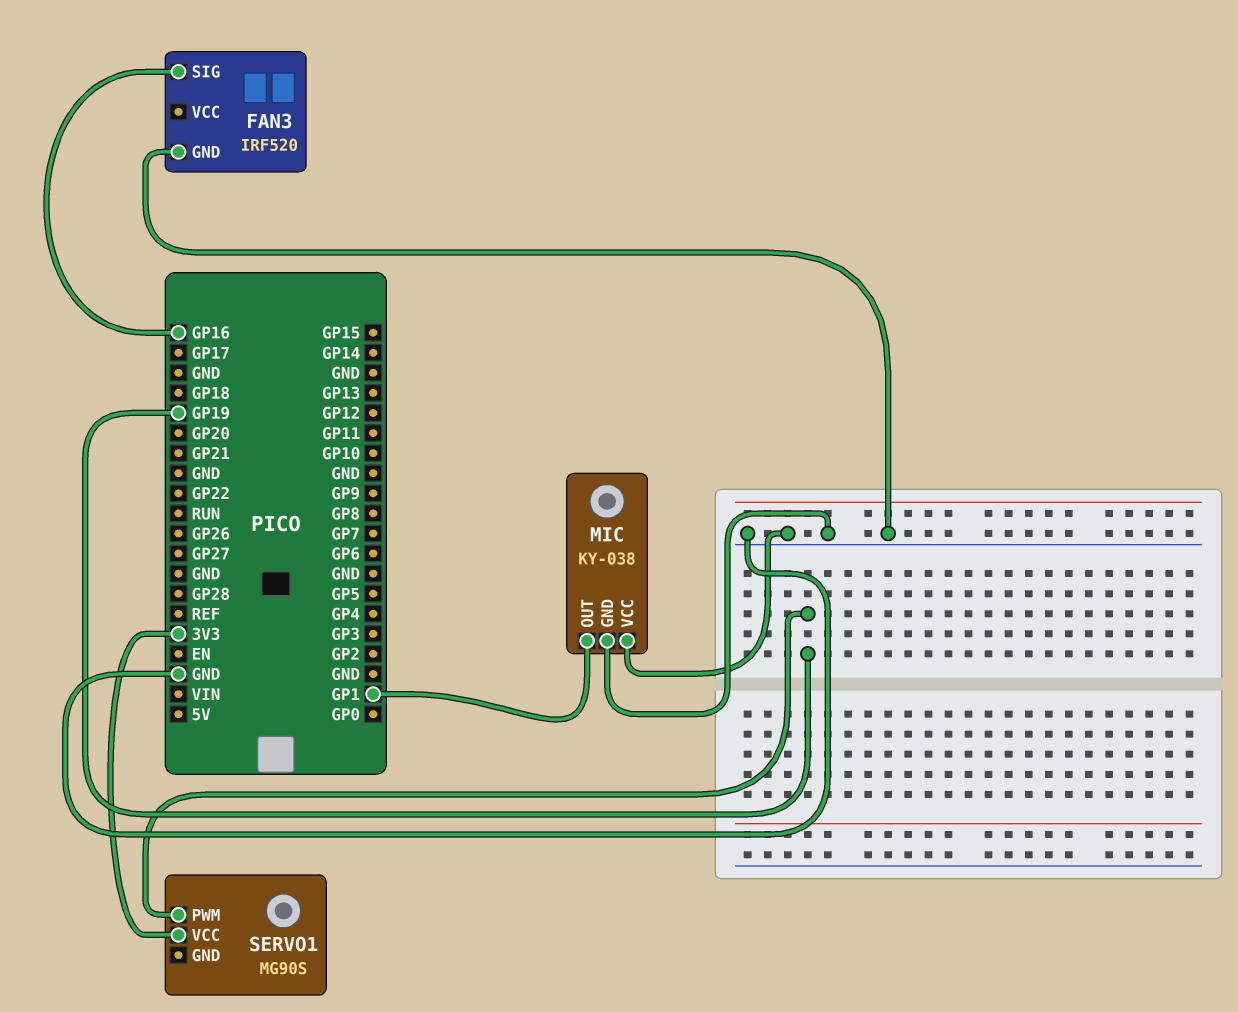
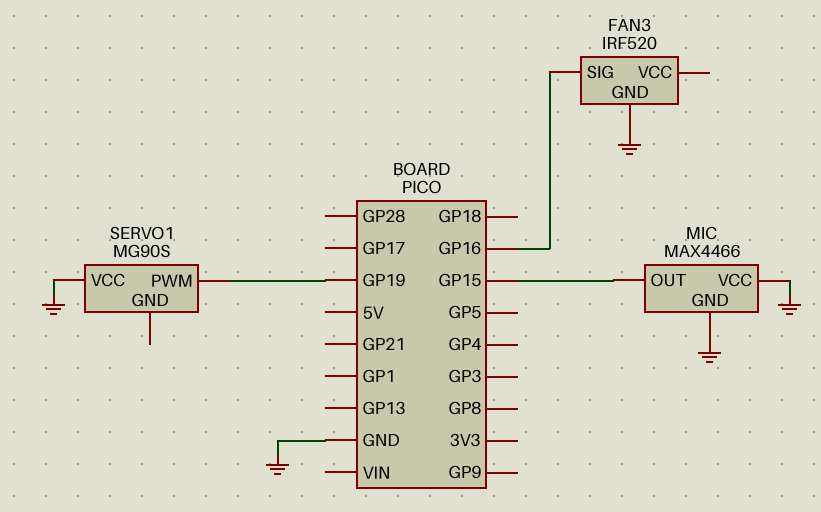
MIC: KY-038 -> MAX4466
MIC pin OUT: GP1 -> GP15
SERVO1 pin VCC: 3V3 -> GND

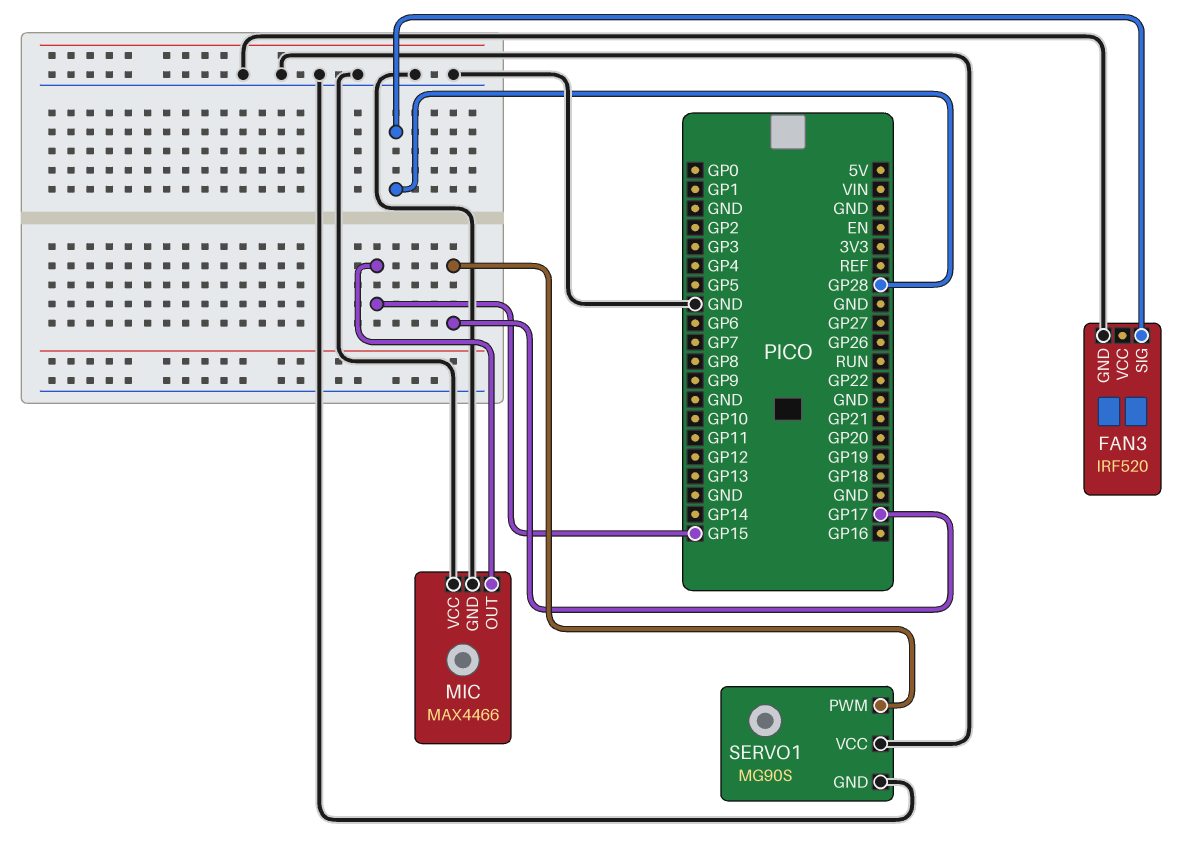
FAN3 pin SIG: GP16 -> GP28
SERVO1 pin GND: none -> GND
SERVO1 pin PWM: GP19 -> GP17

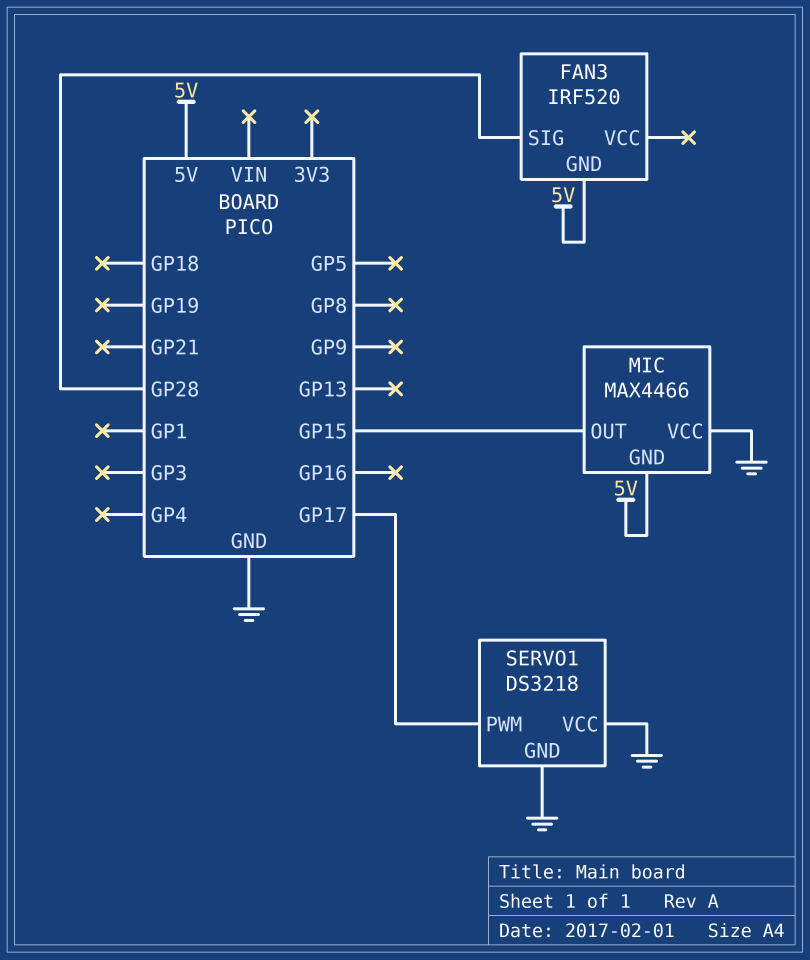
FAN3 pin GND: GND -> 5V
MIC pin GND: GND -> 5V
SERVO1: MG90S -> DS3218

